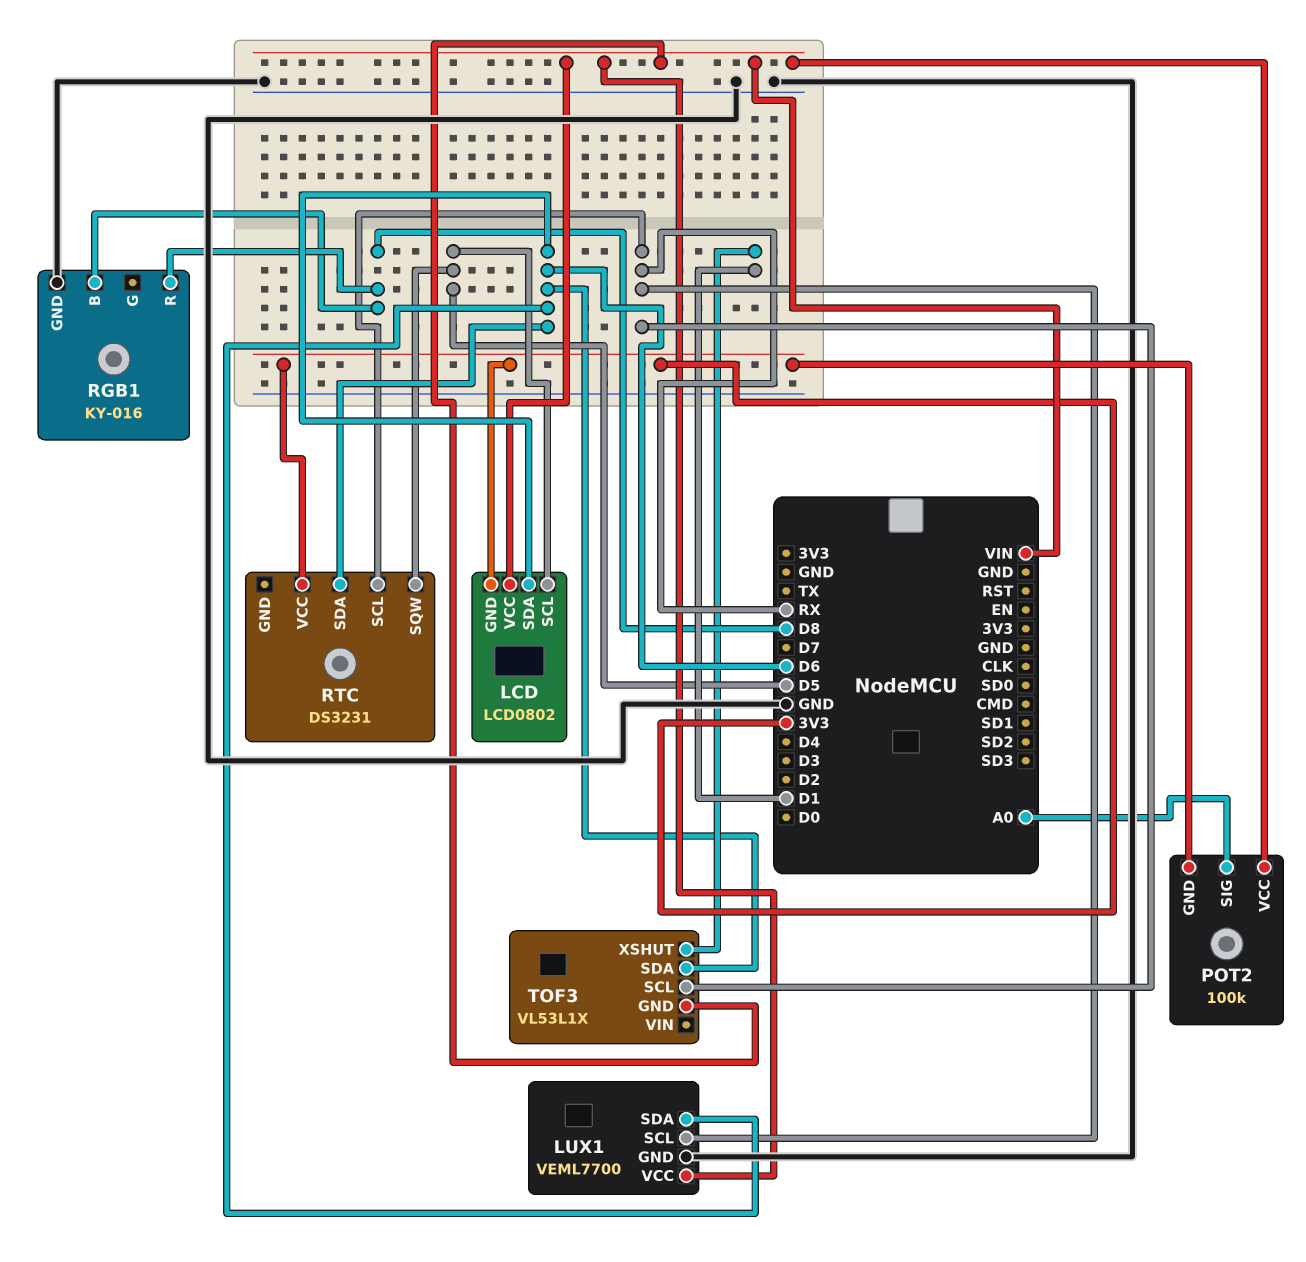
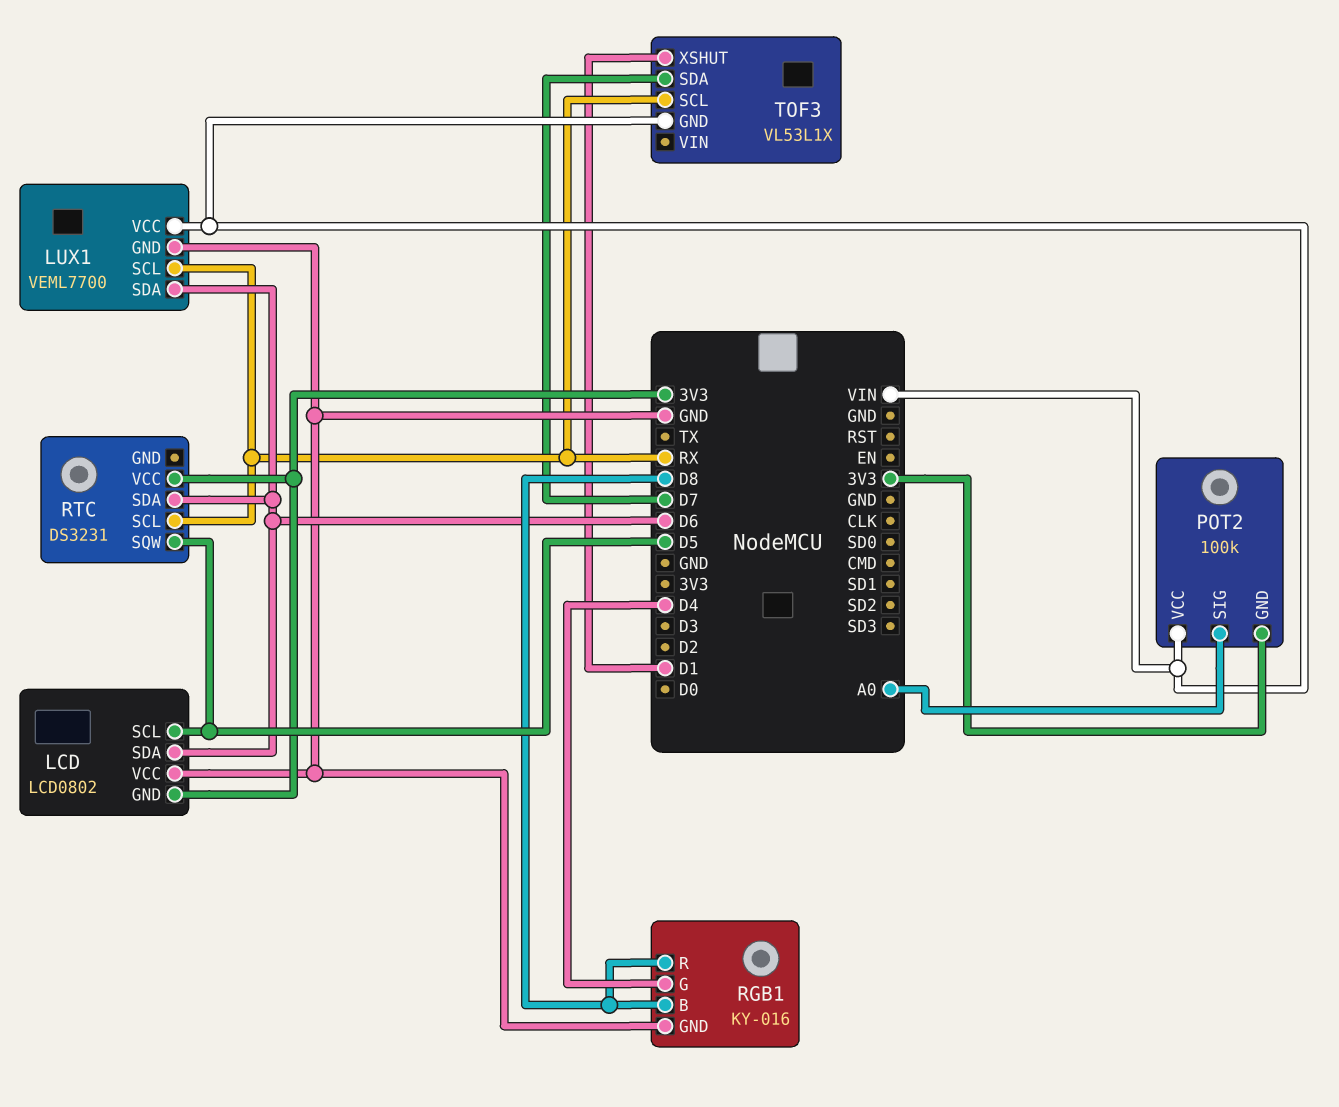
LCD pin VCC: VIN -> GND
RGB1 pin G: none -> D4
TOF3 pin SDA: D6 -> D7

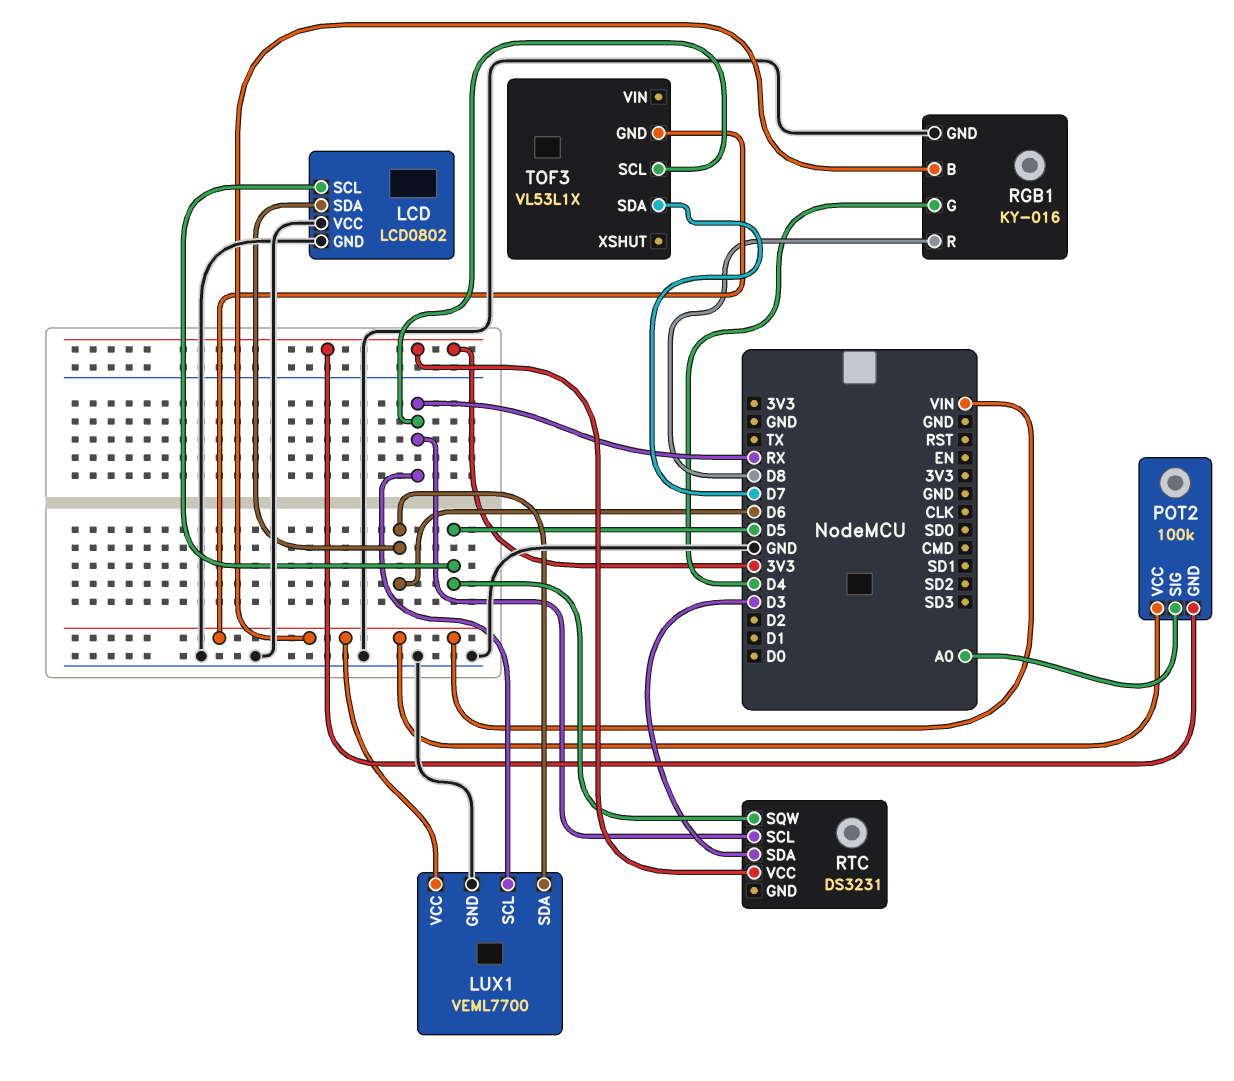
LCD pin GND: 3V3 -> GND
RGB1 pin B: D8 -> VIN
RTC pin SDA: D6 -> D3
TOF3 pin XSHUT: D1 -> none

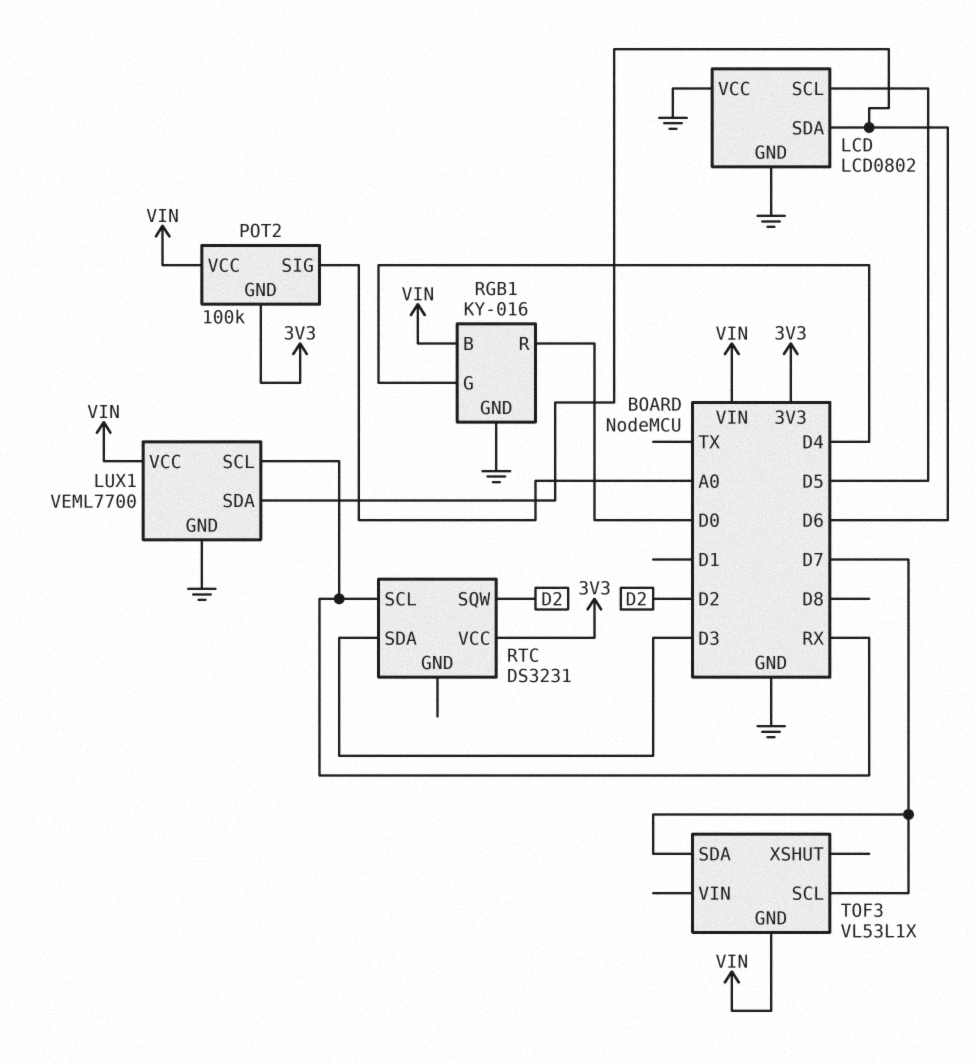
RGB1 pin R: D8 -> D0
RTC pin SQW: D5 -> D2
TOF3 pin SCL: RX -> D7

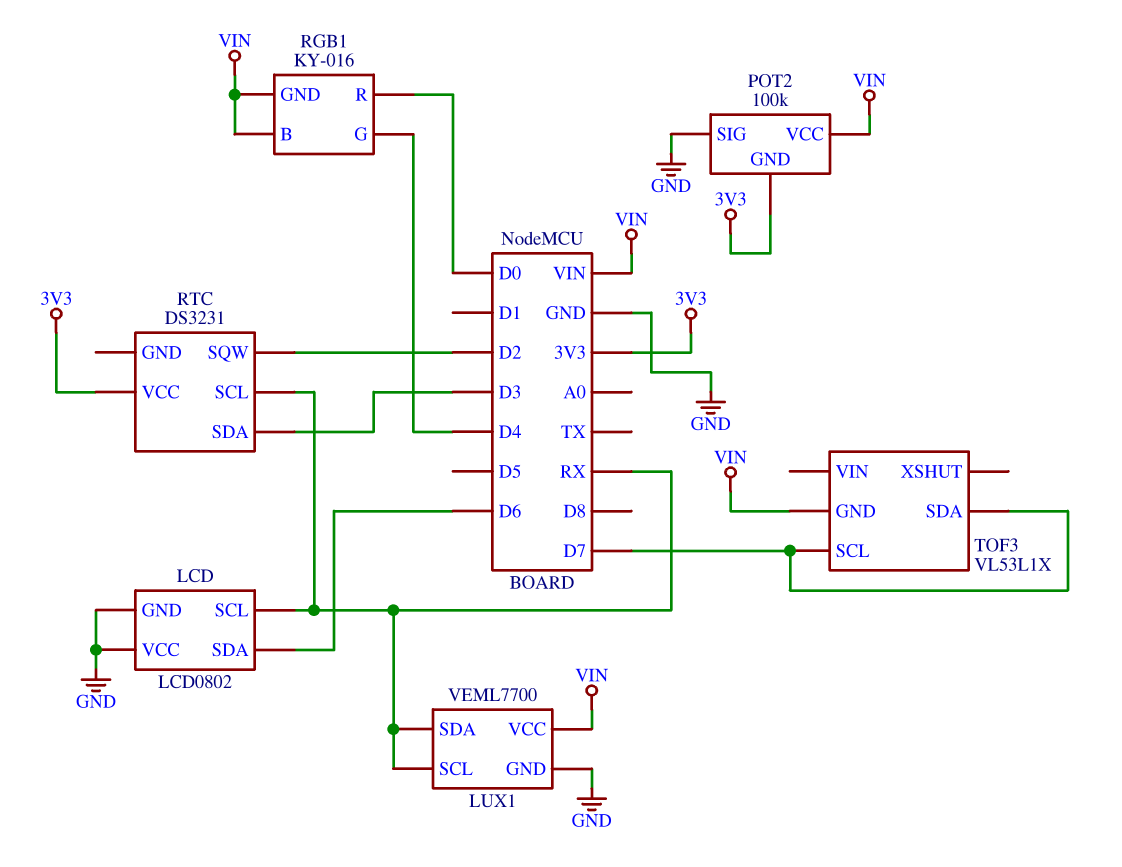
LCD pin SCL: D5 -> RX
LUX1 pin SDA: D6 -> RX
POT2 pin SIG: A0 -> GND
RGB1 pin GND: GND -> VIN

